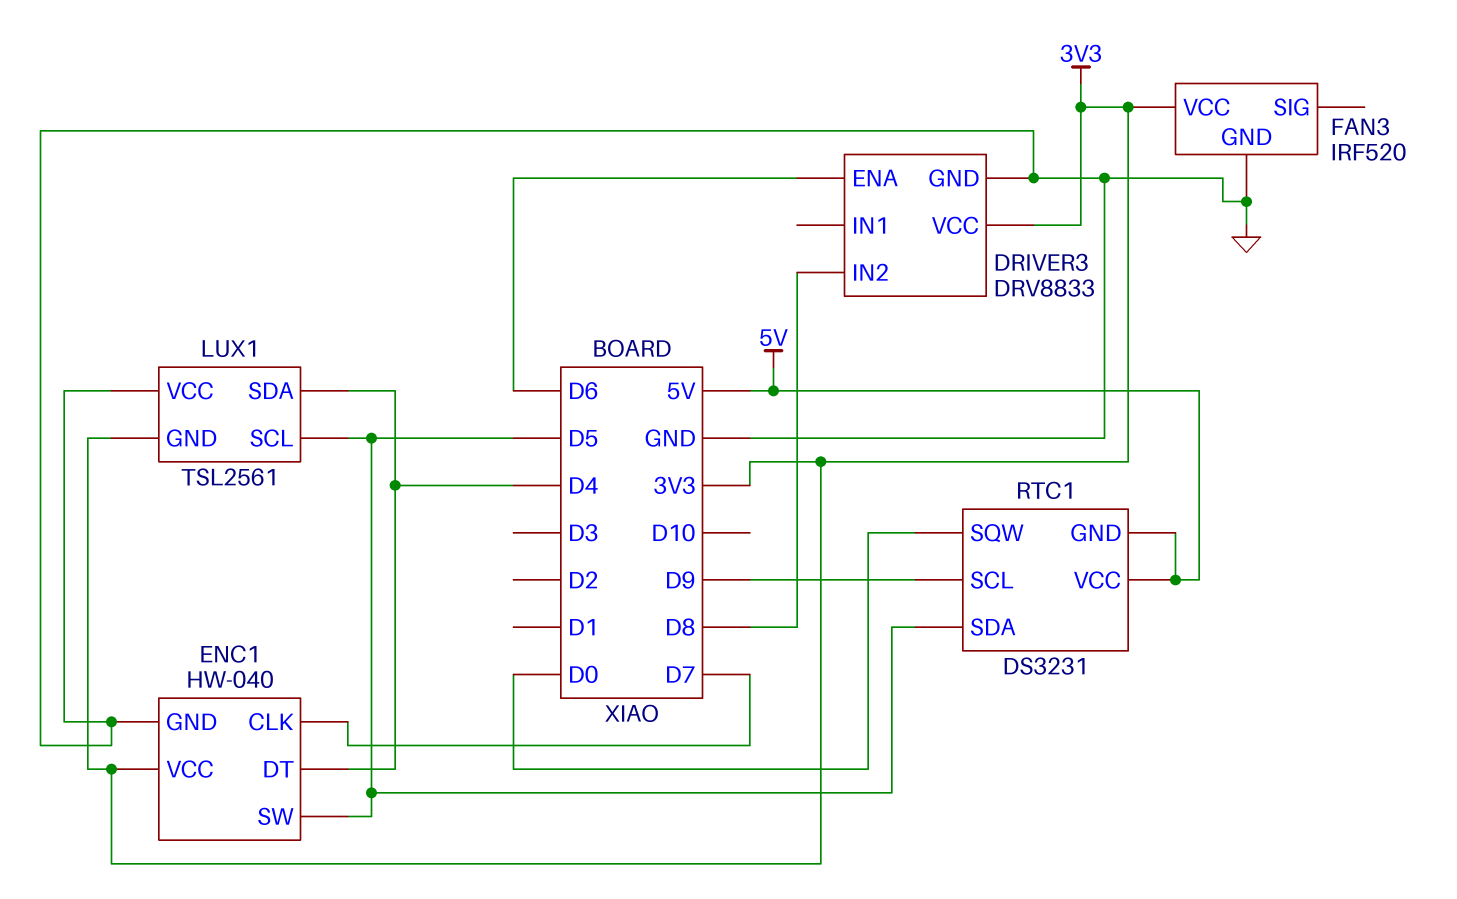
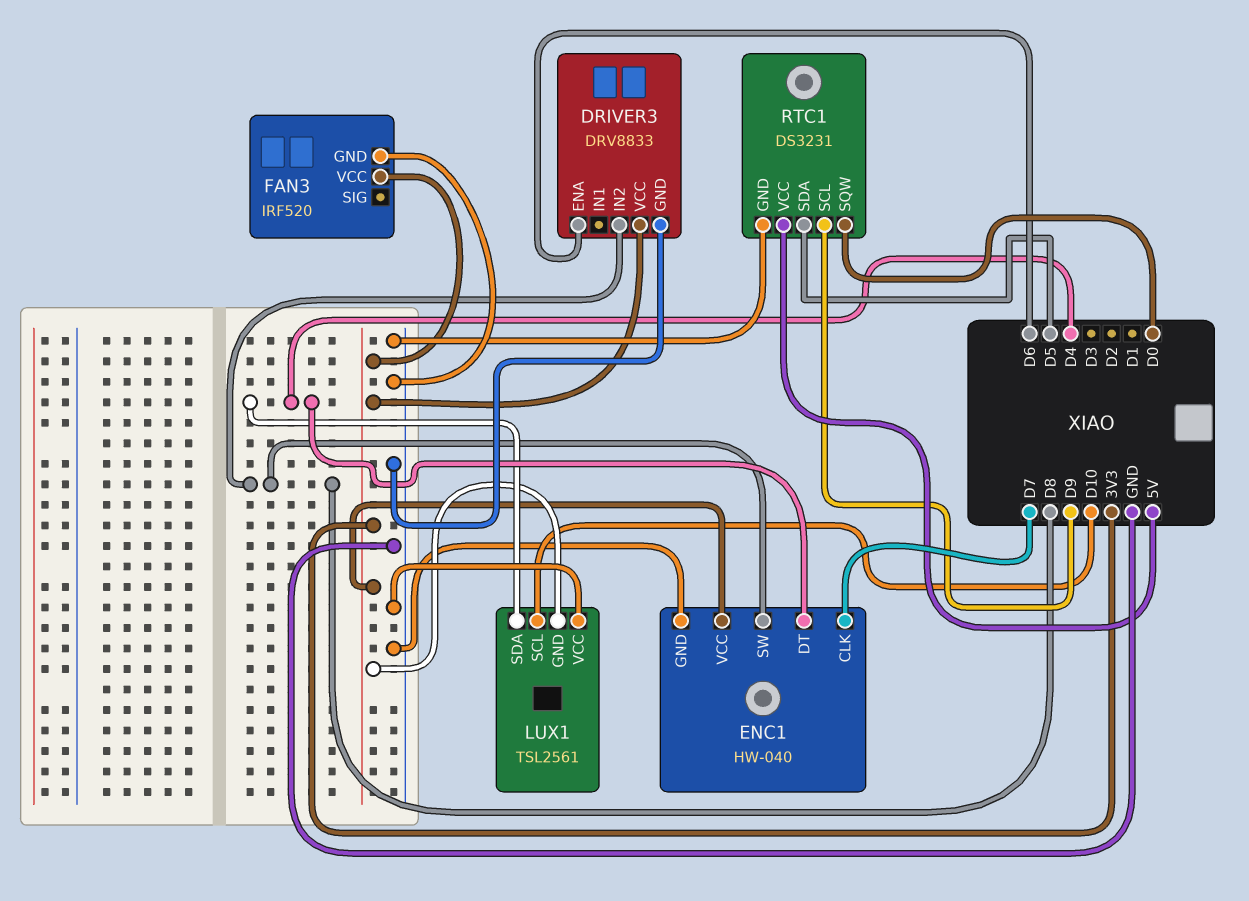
ENC1 pin SW: D5 -> D8
LUX1 pin SCL: D5 -> D10
RTC1 pin GND: 5V -> GND

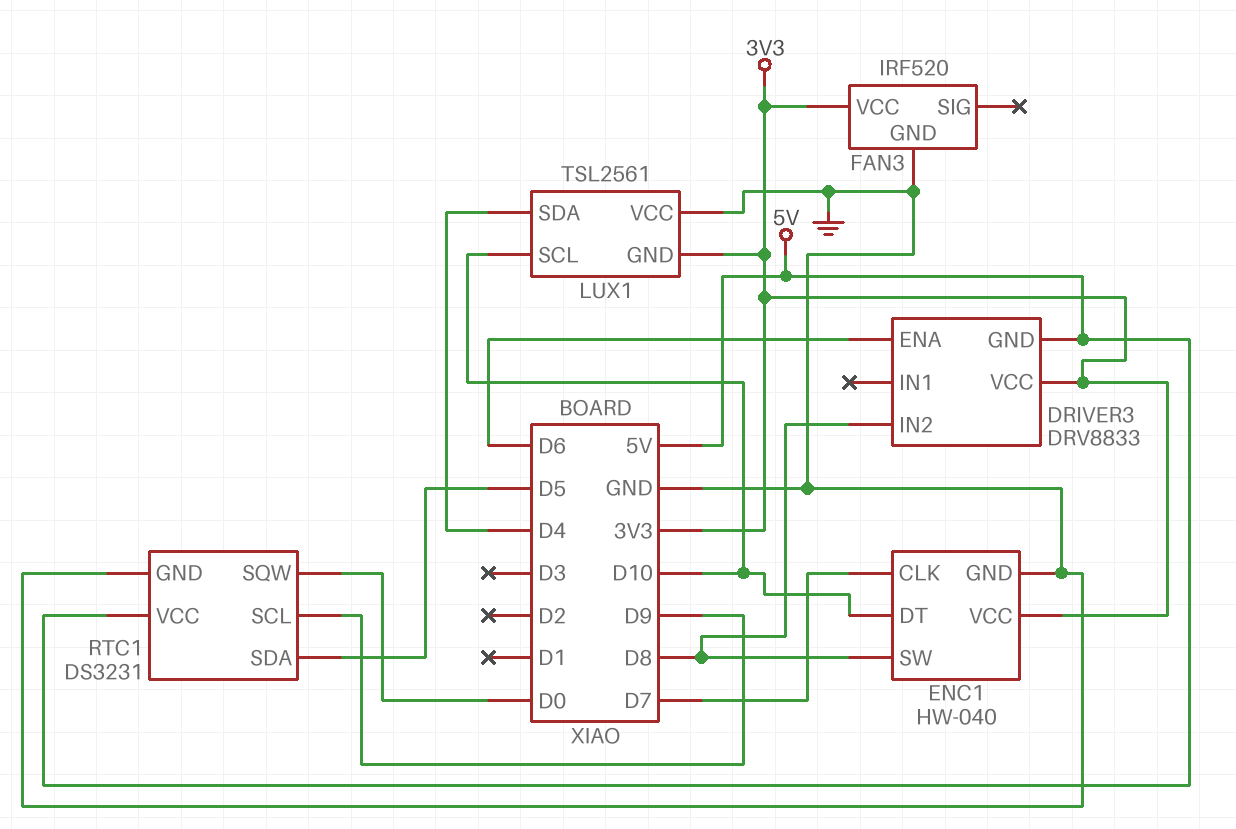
DRIVER3 pin GND: GND -> 5V
ENC1 pin DT: D4 -> D10

